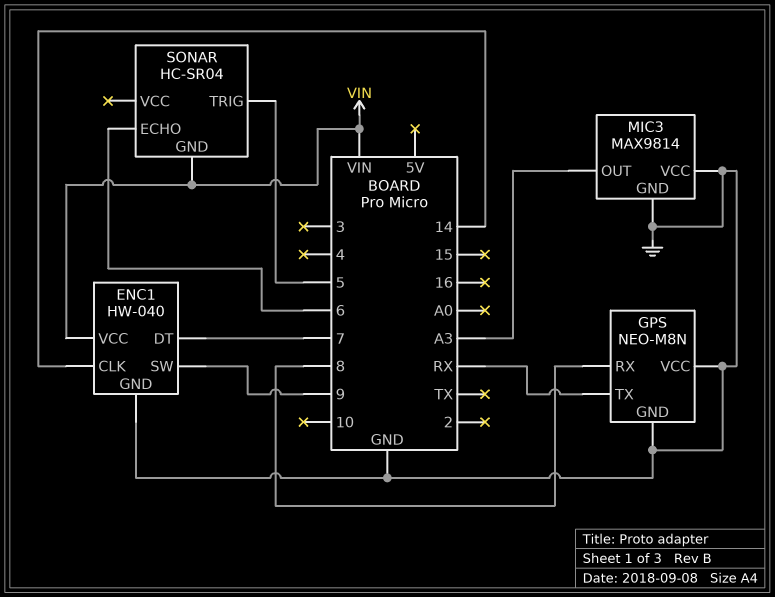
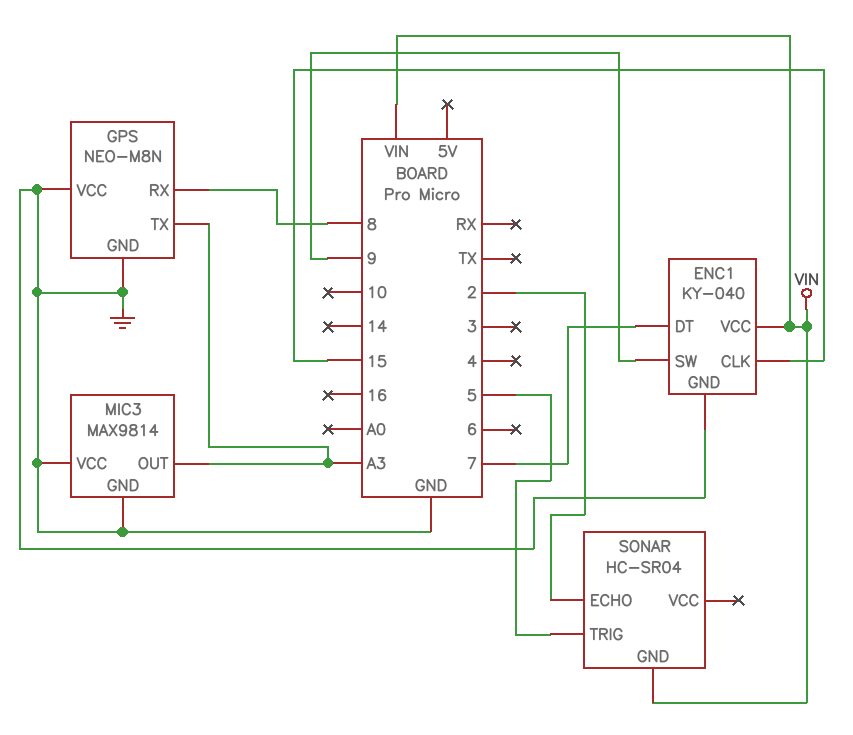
ENC1: HW-040 -> KY-040
ENC1 pin CLK: 14 -> 15
GPS pin TX: RX -> A3
SONAR pin ECHO: 6 -> 2

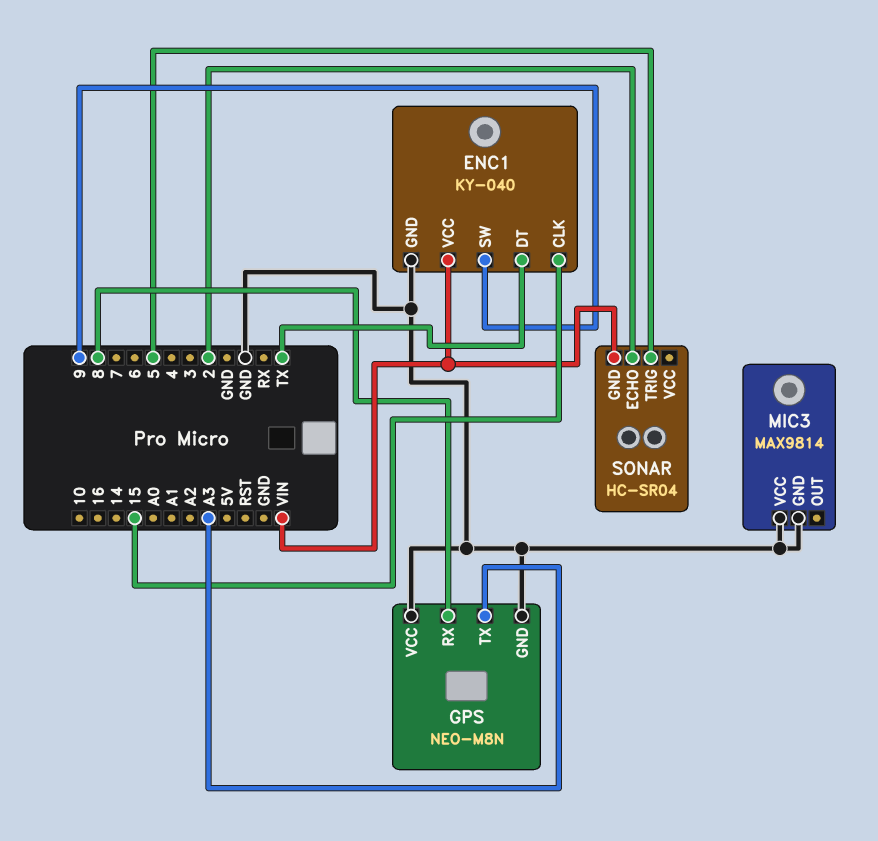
ENC1 pin DT: 7 -> TX
MIC3 pin OUT: A3 -> none

